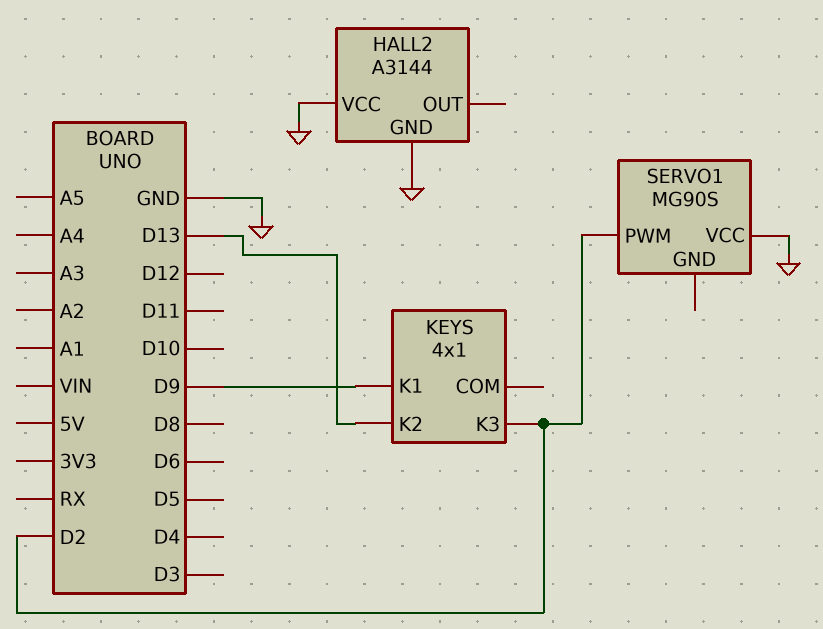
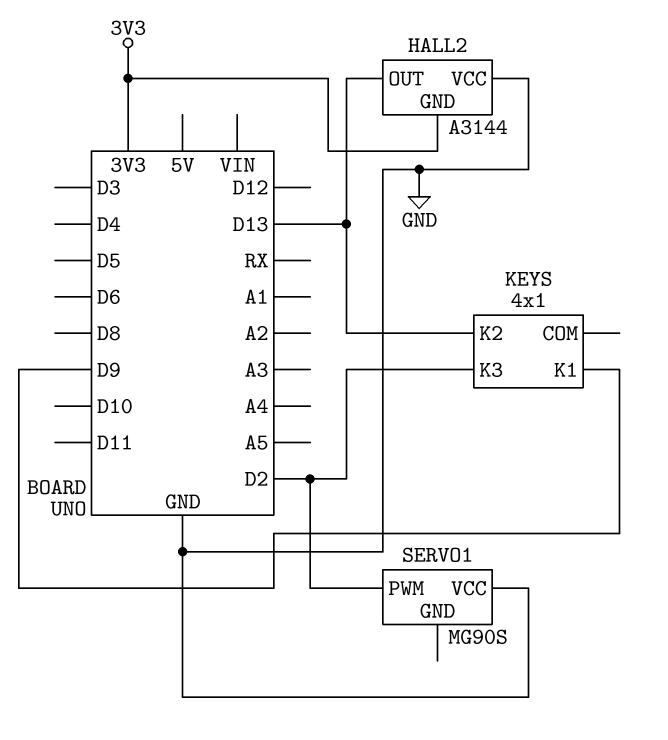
HALL2 pin GND: GND -> 3V3
HALL2 pin OUT: none -> D13

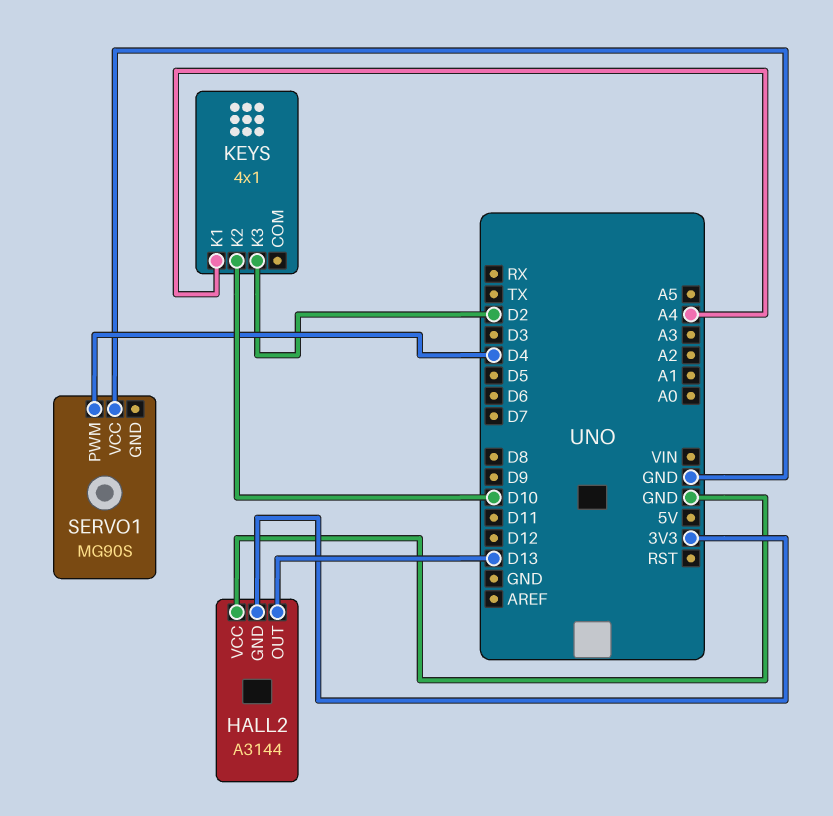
KEYS pin K1: D9 -> A4
KEYS pin K2: D13 -> D10
SERVO1 pin PWM: D2 -> D4

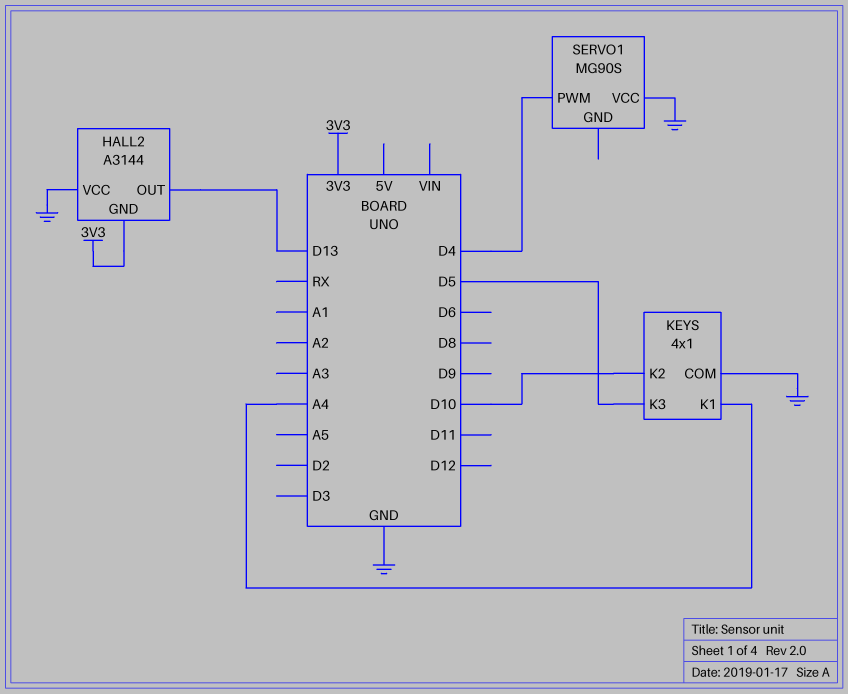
KEYS pin COM: none -> GND
KEYS pin K3: D2 -> D5

